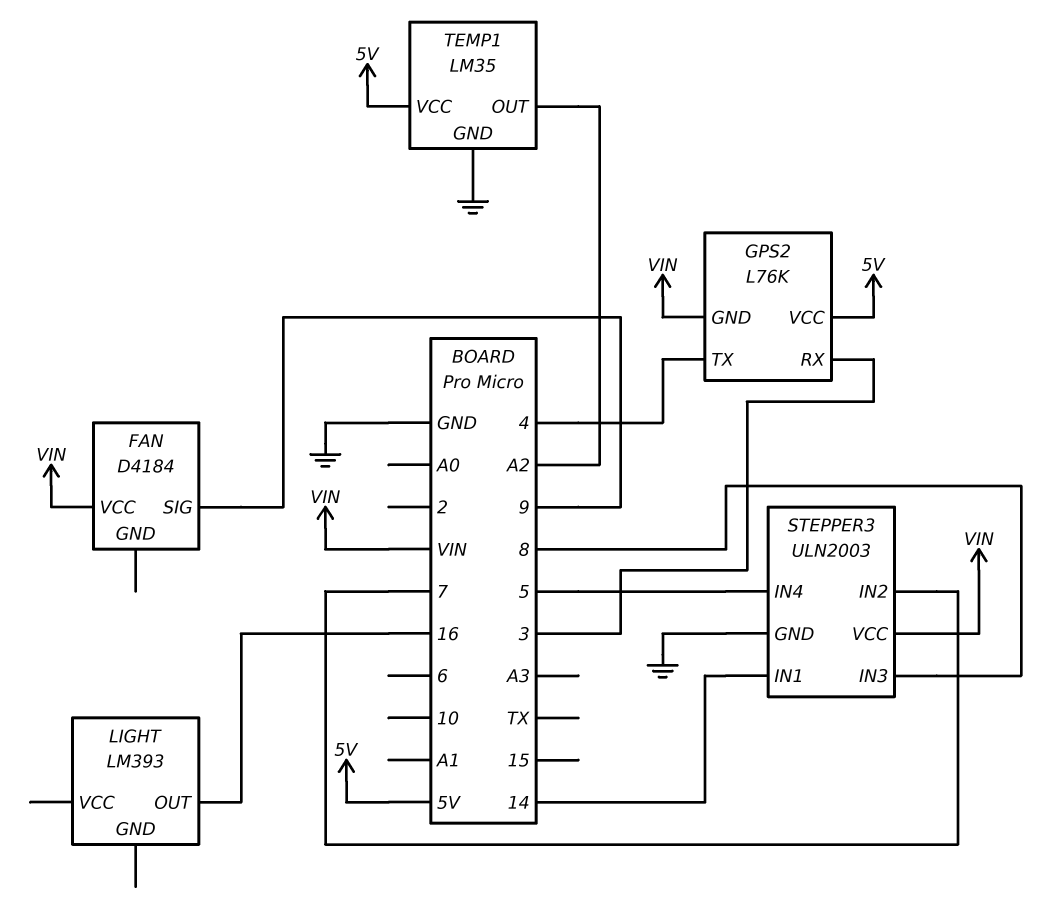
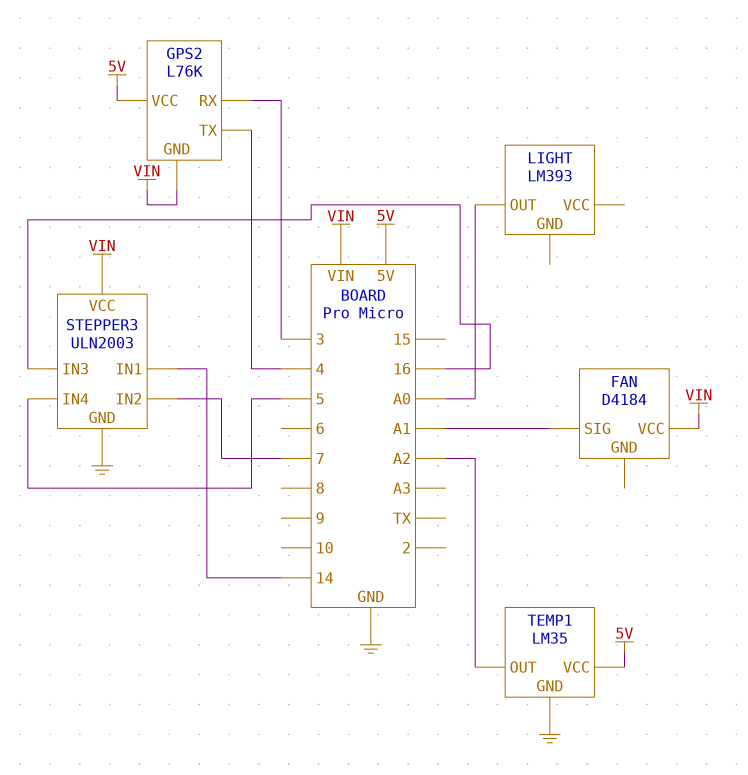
FAN pin SIG: 9 -> A1
LIGHT pin OUT: 16 -> A0
STEPPER3 pin IN3: 8 -> 16

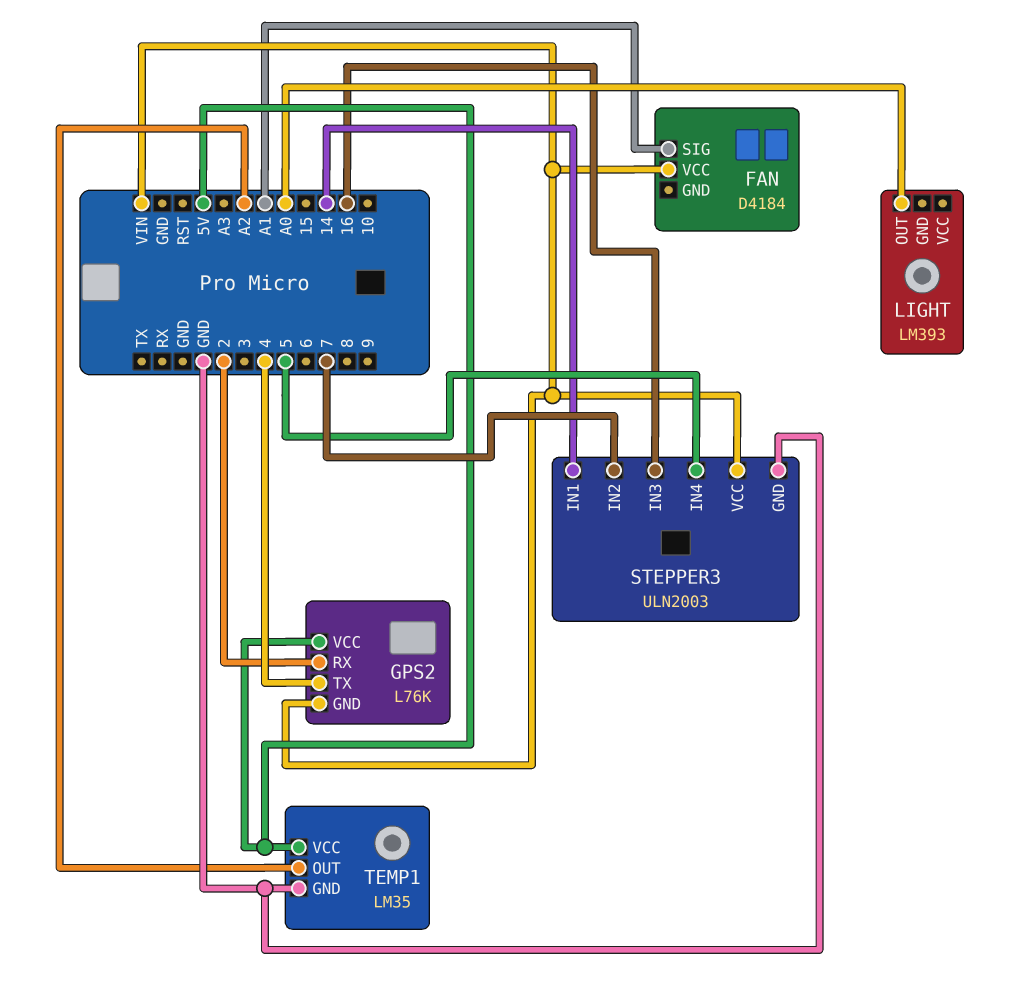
GPS2 pin RX: 3 -> 2

